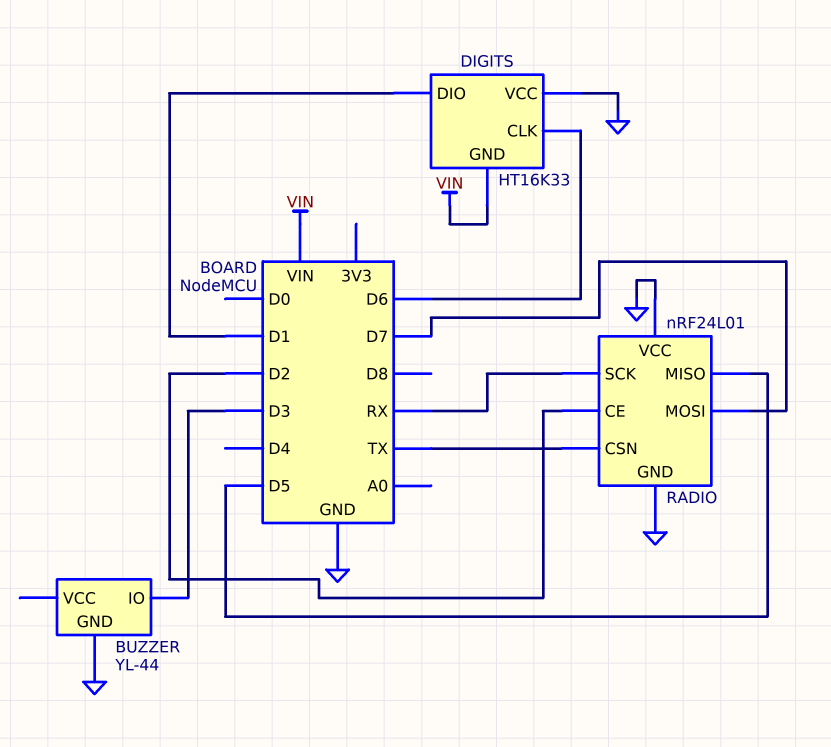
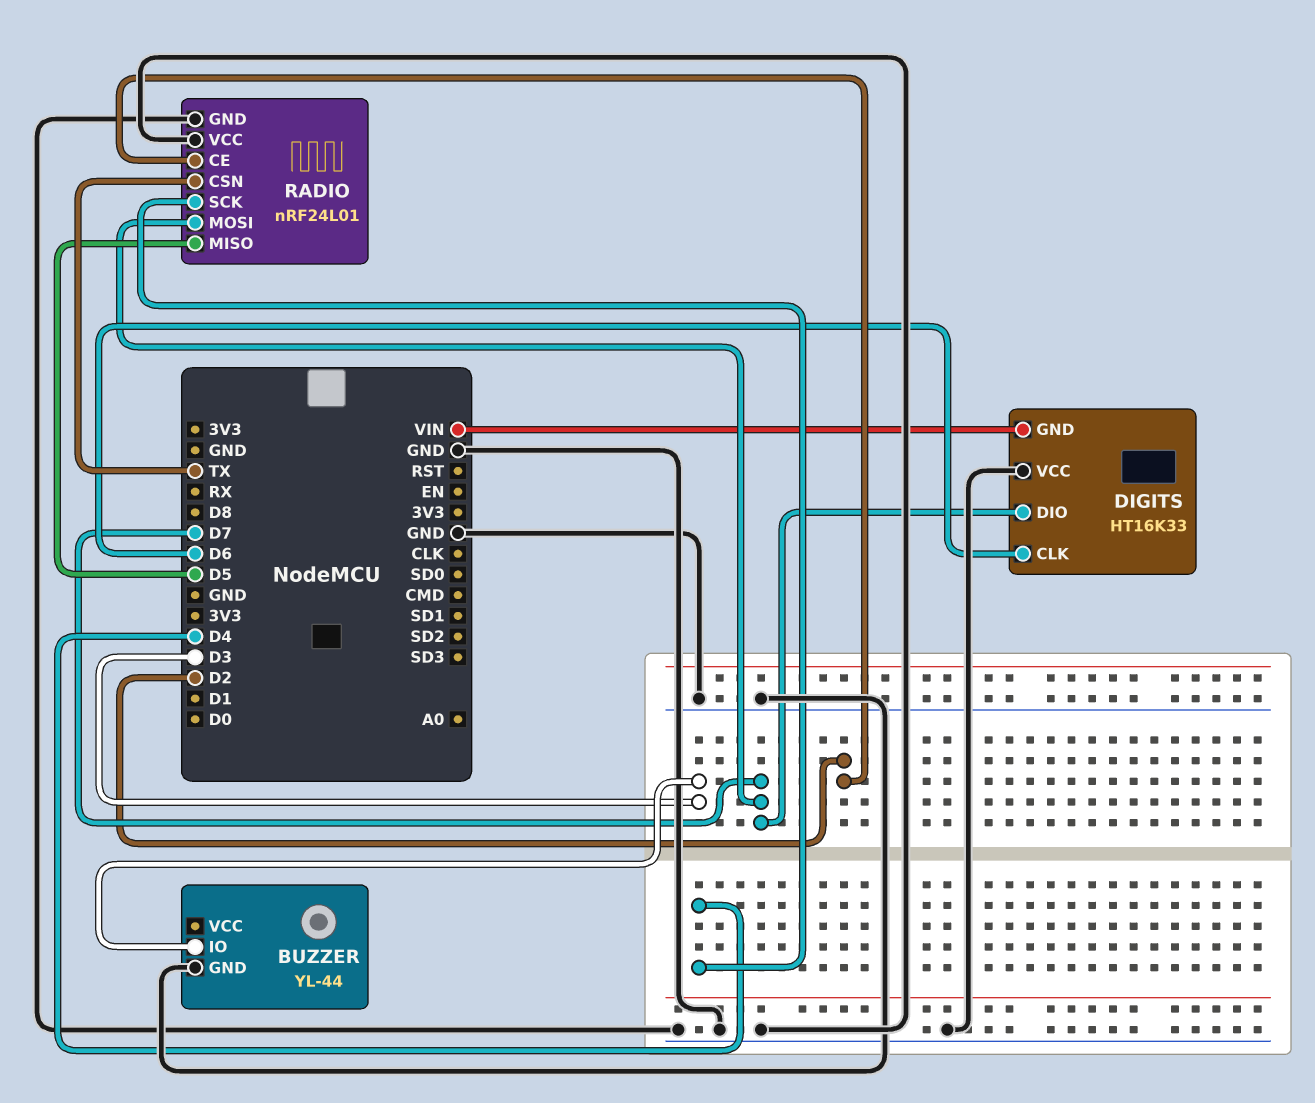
DIGITS pin DIO: D1 -> D7
RADIO pin SCK: RX -> D4

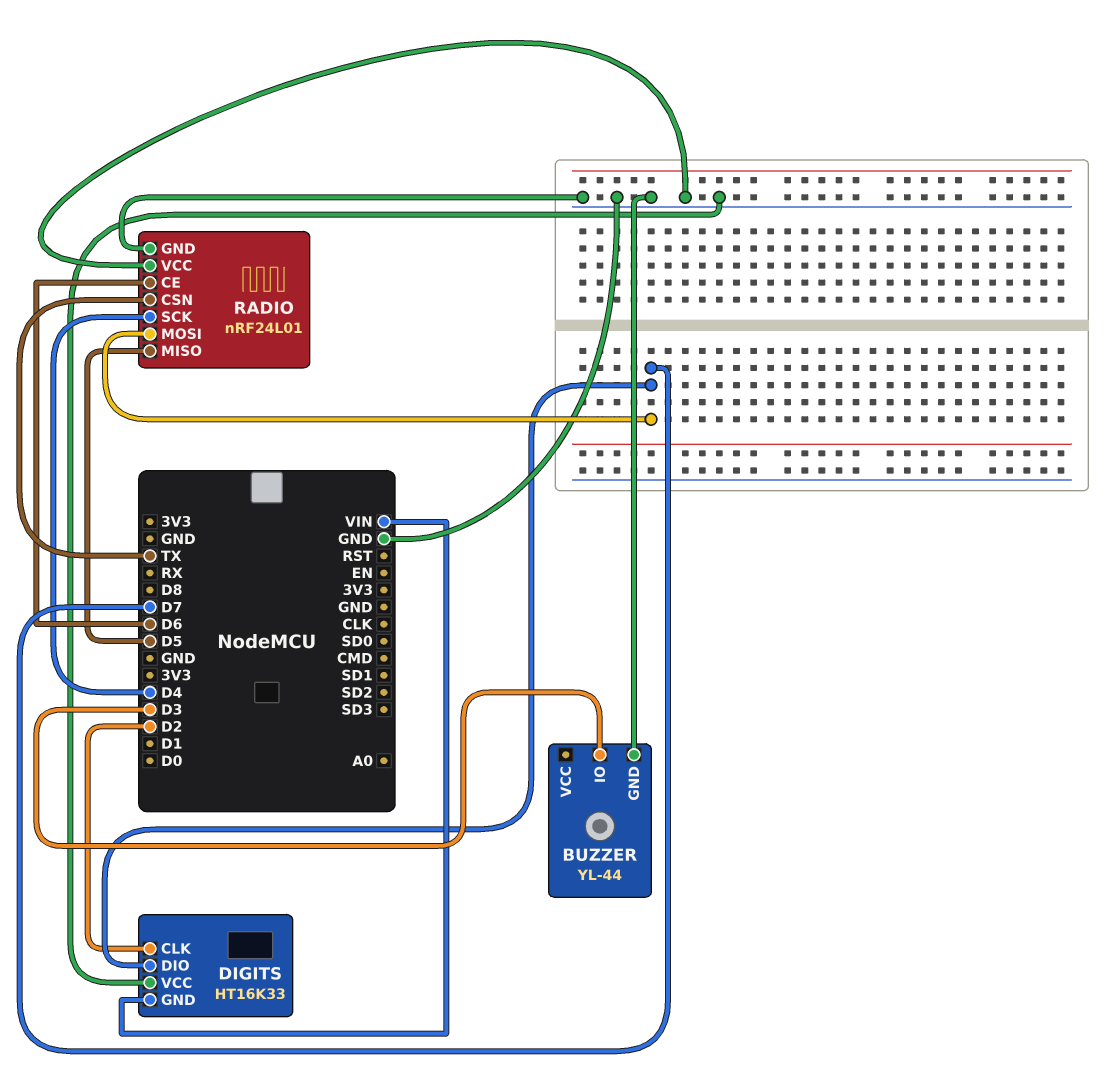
DIGITS pin CLK: D6 -> D2
RADIO pin CE: D2 -> D6

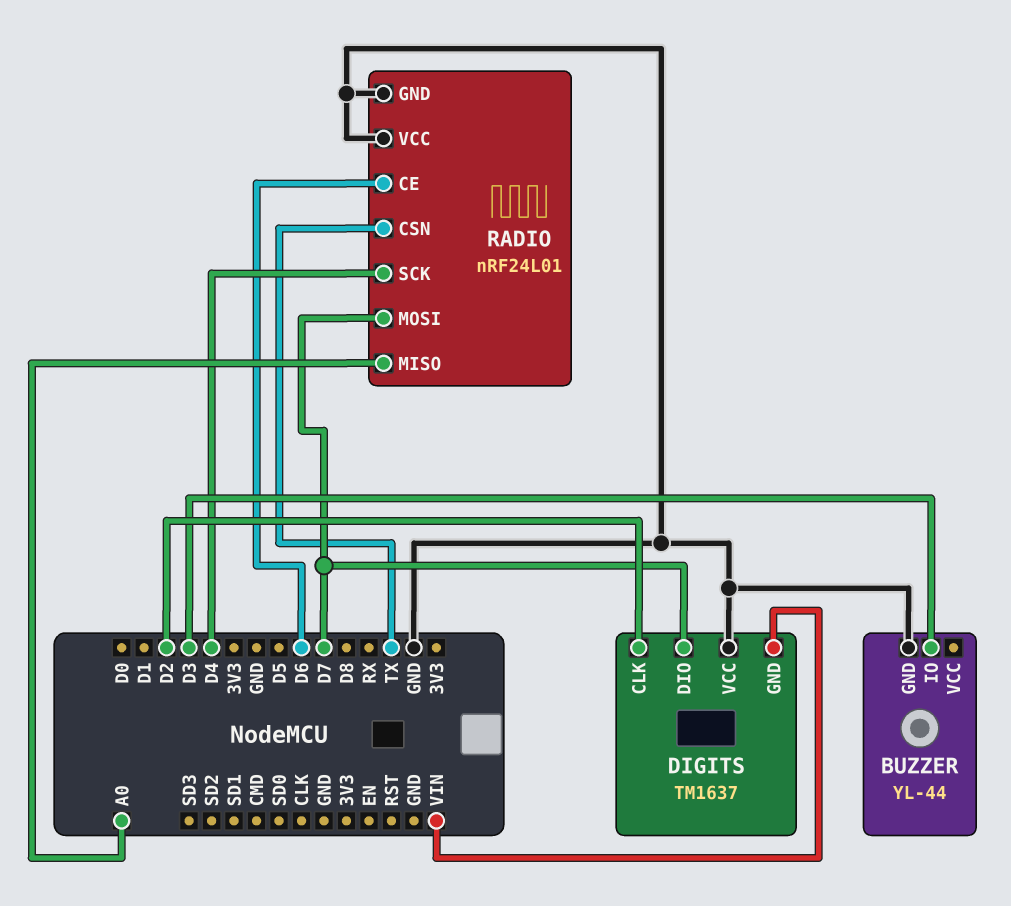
DIGITS: HT16K33 -> TM1637
RADIO pin MISO: D5 -> A0

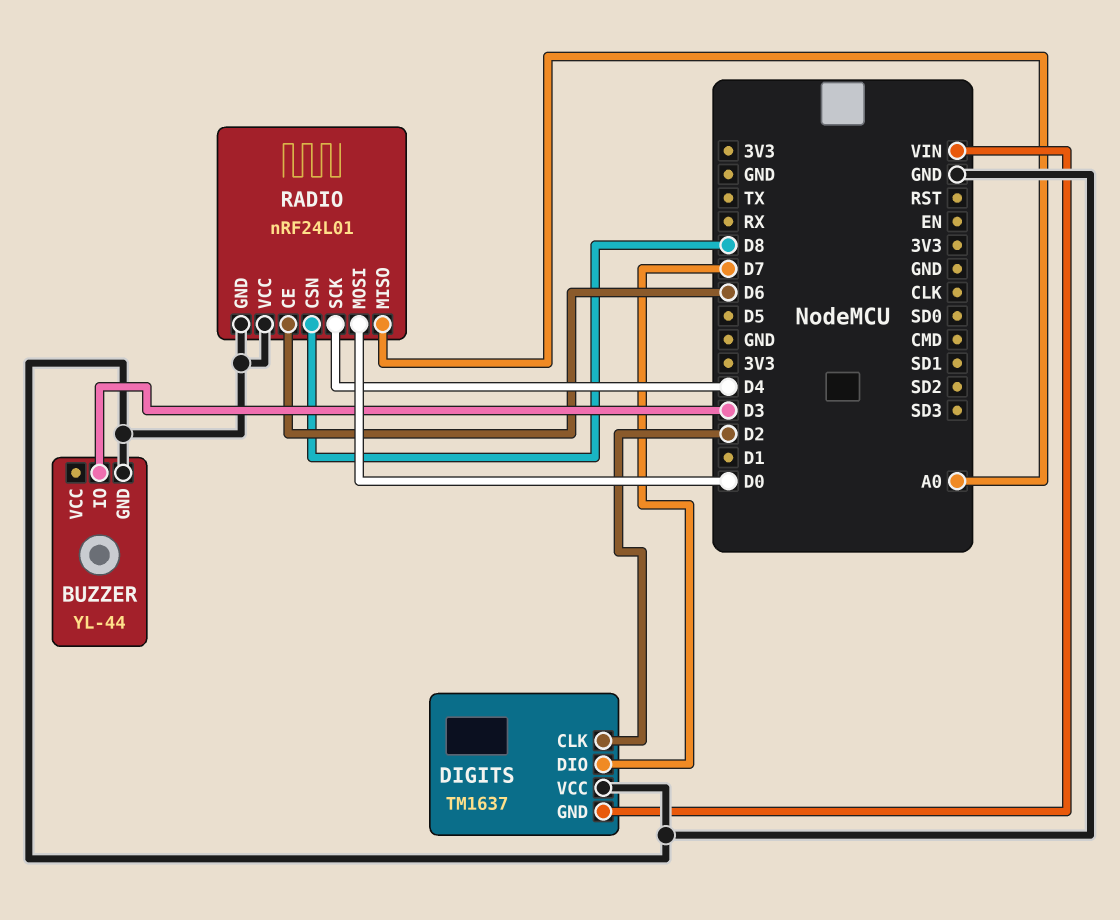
RADIO pin CSN: TX -> D8
RADIO pin MOSI: D7 -> D0

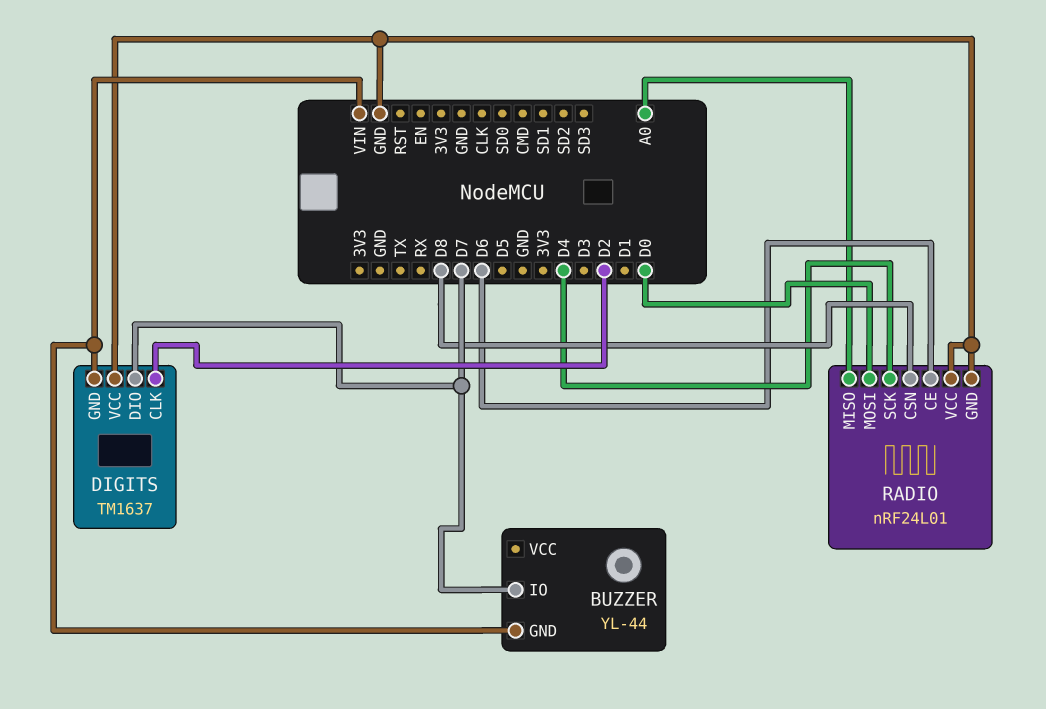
BUZZER pin GND: GND -> VIN
BUZZER pin IO: D3 -> D7

